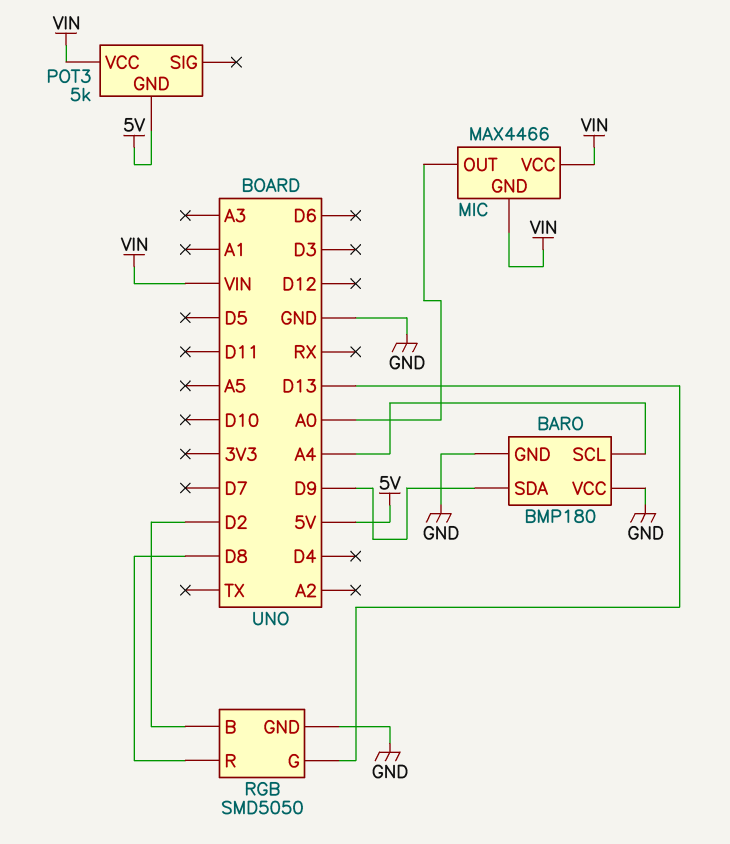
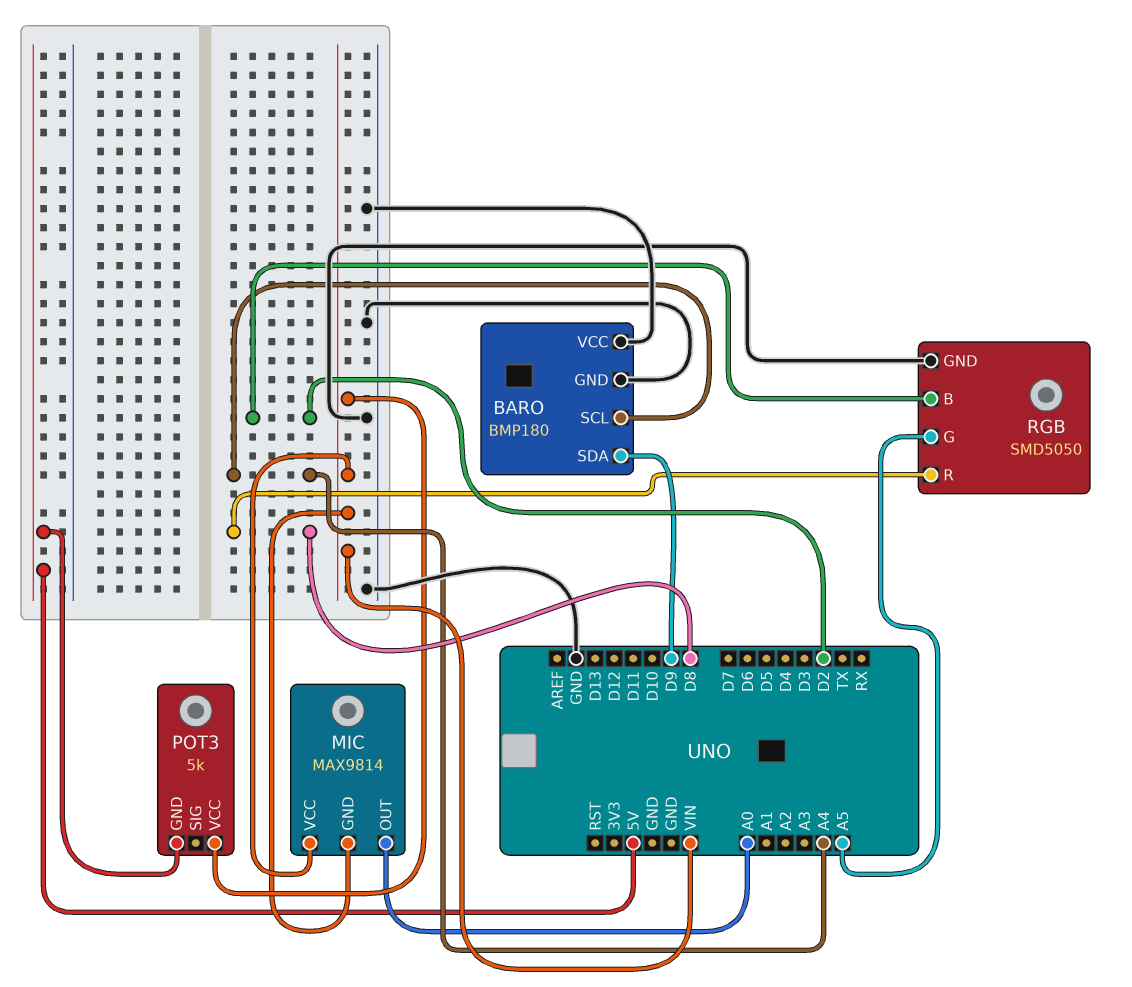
MIC: MAX4466 -> MAX9814
RGB pin G: D13 -> A5

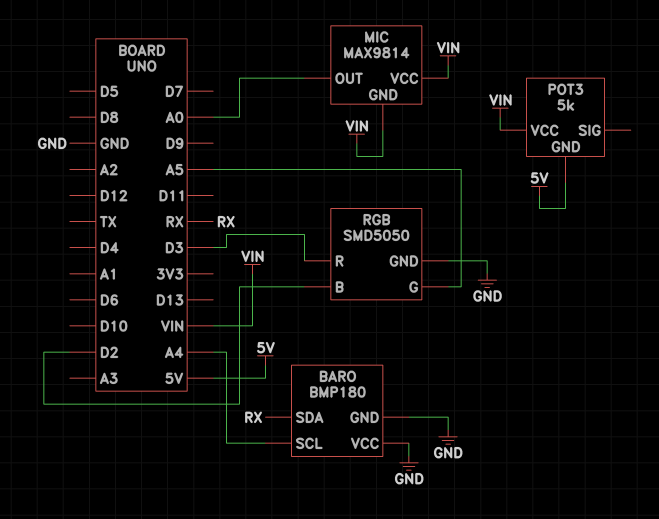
BARO pin SDA: D9 -> RX
RGB pin R: D8 -> D3

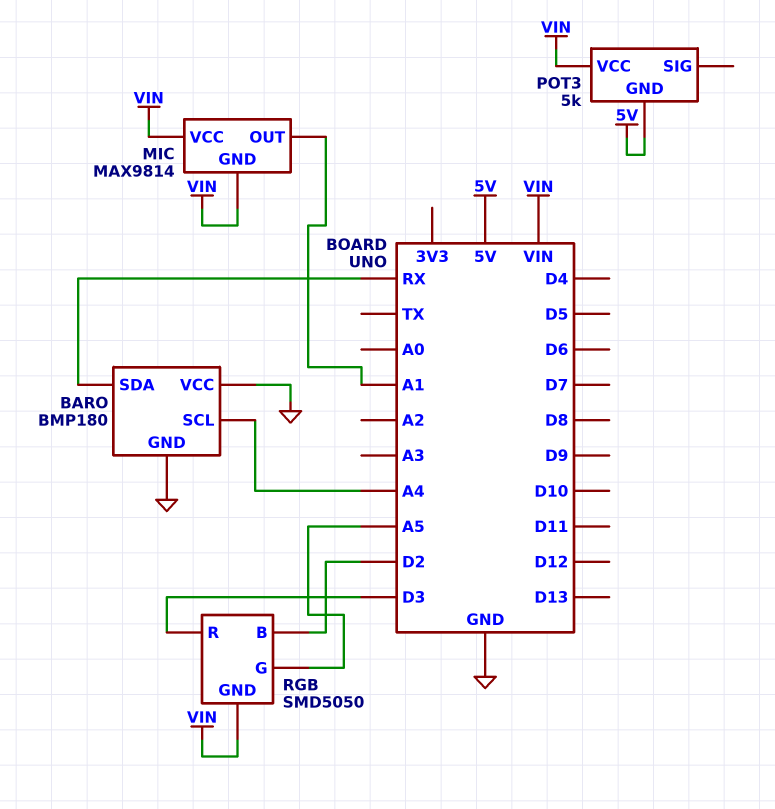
MIC pin OUT: A0 -> A1
RGB pin GND: GND -> VIN

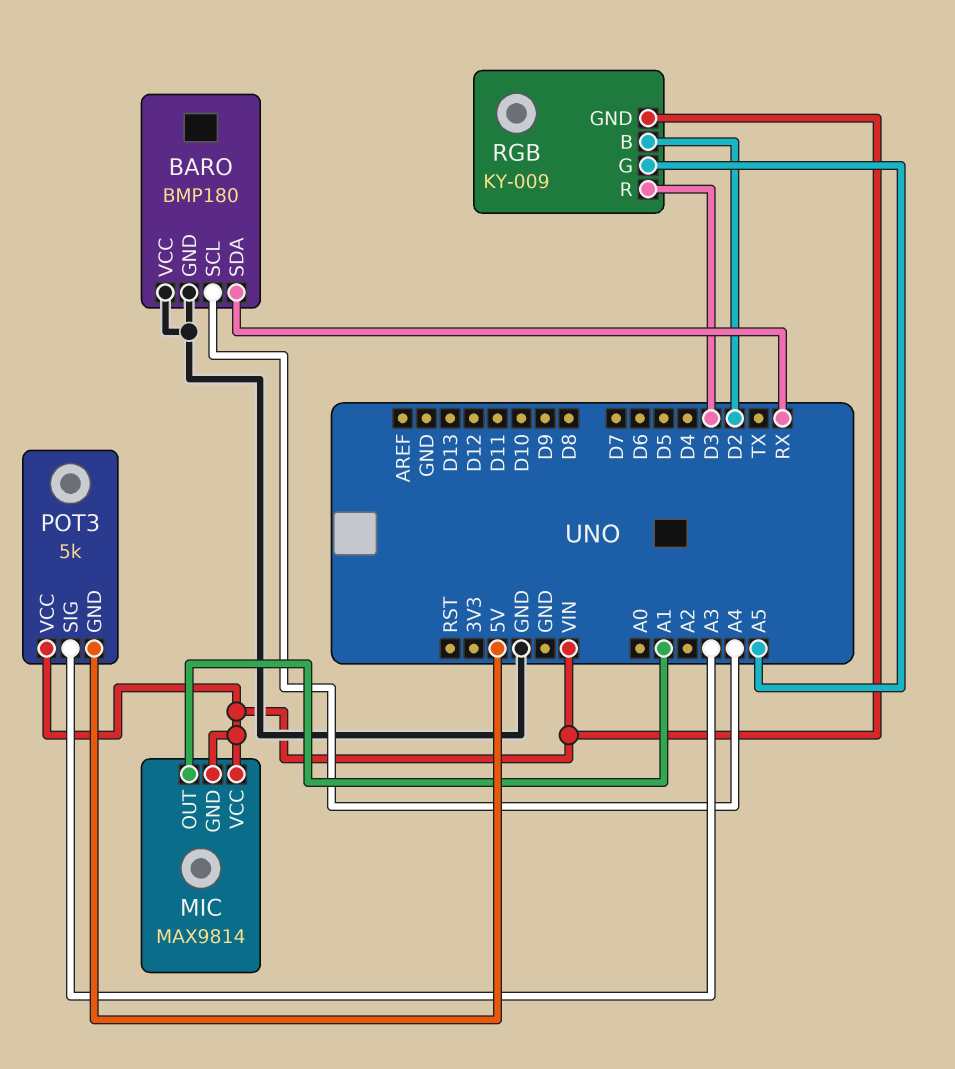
POT3 pin SIG: none -> A3
RGB: SMD5050 -> KY-009

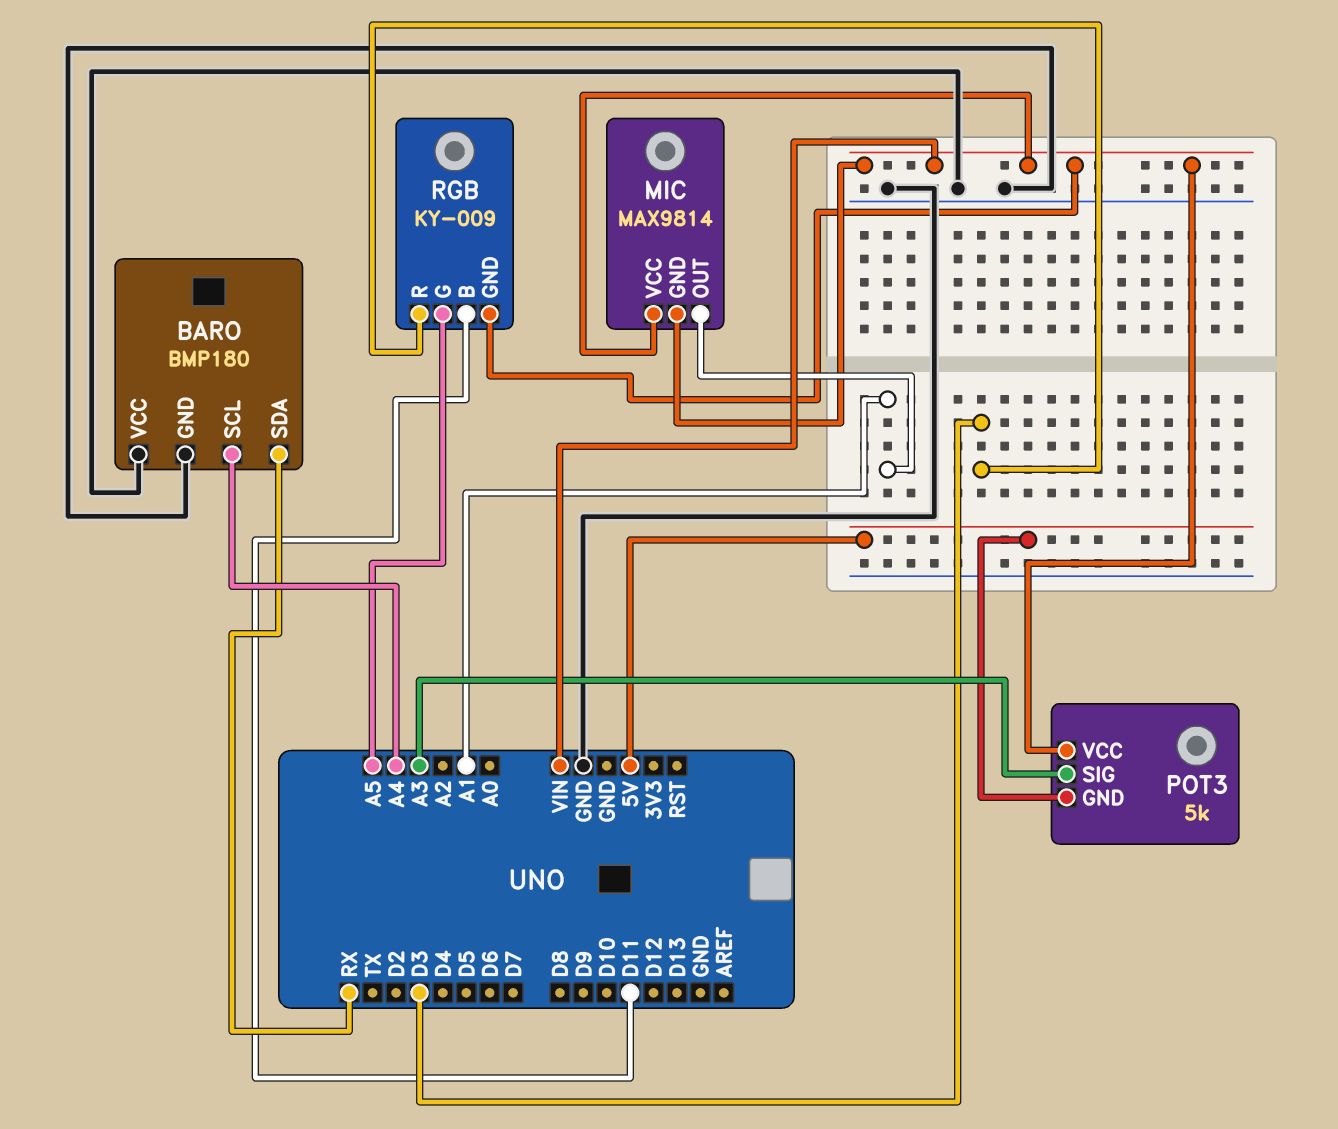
RGB pin B: D2 -> D11

